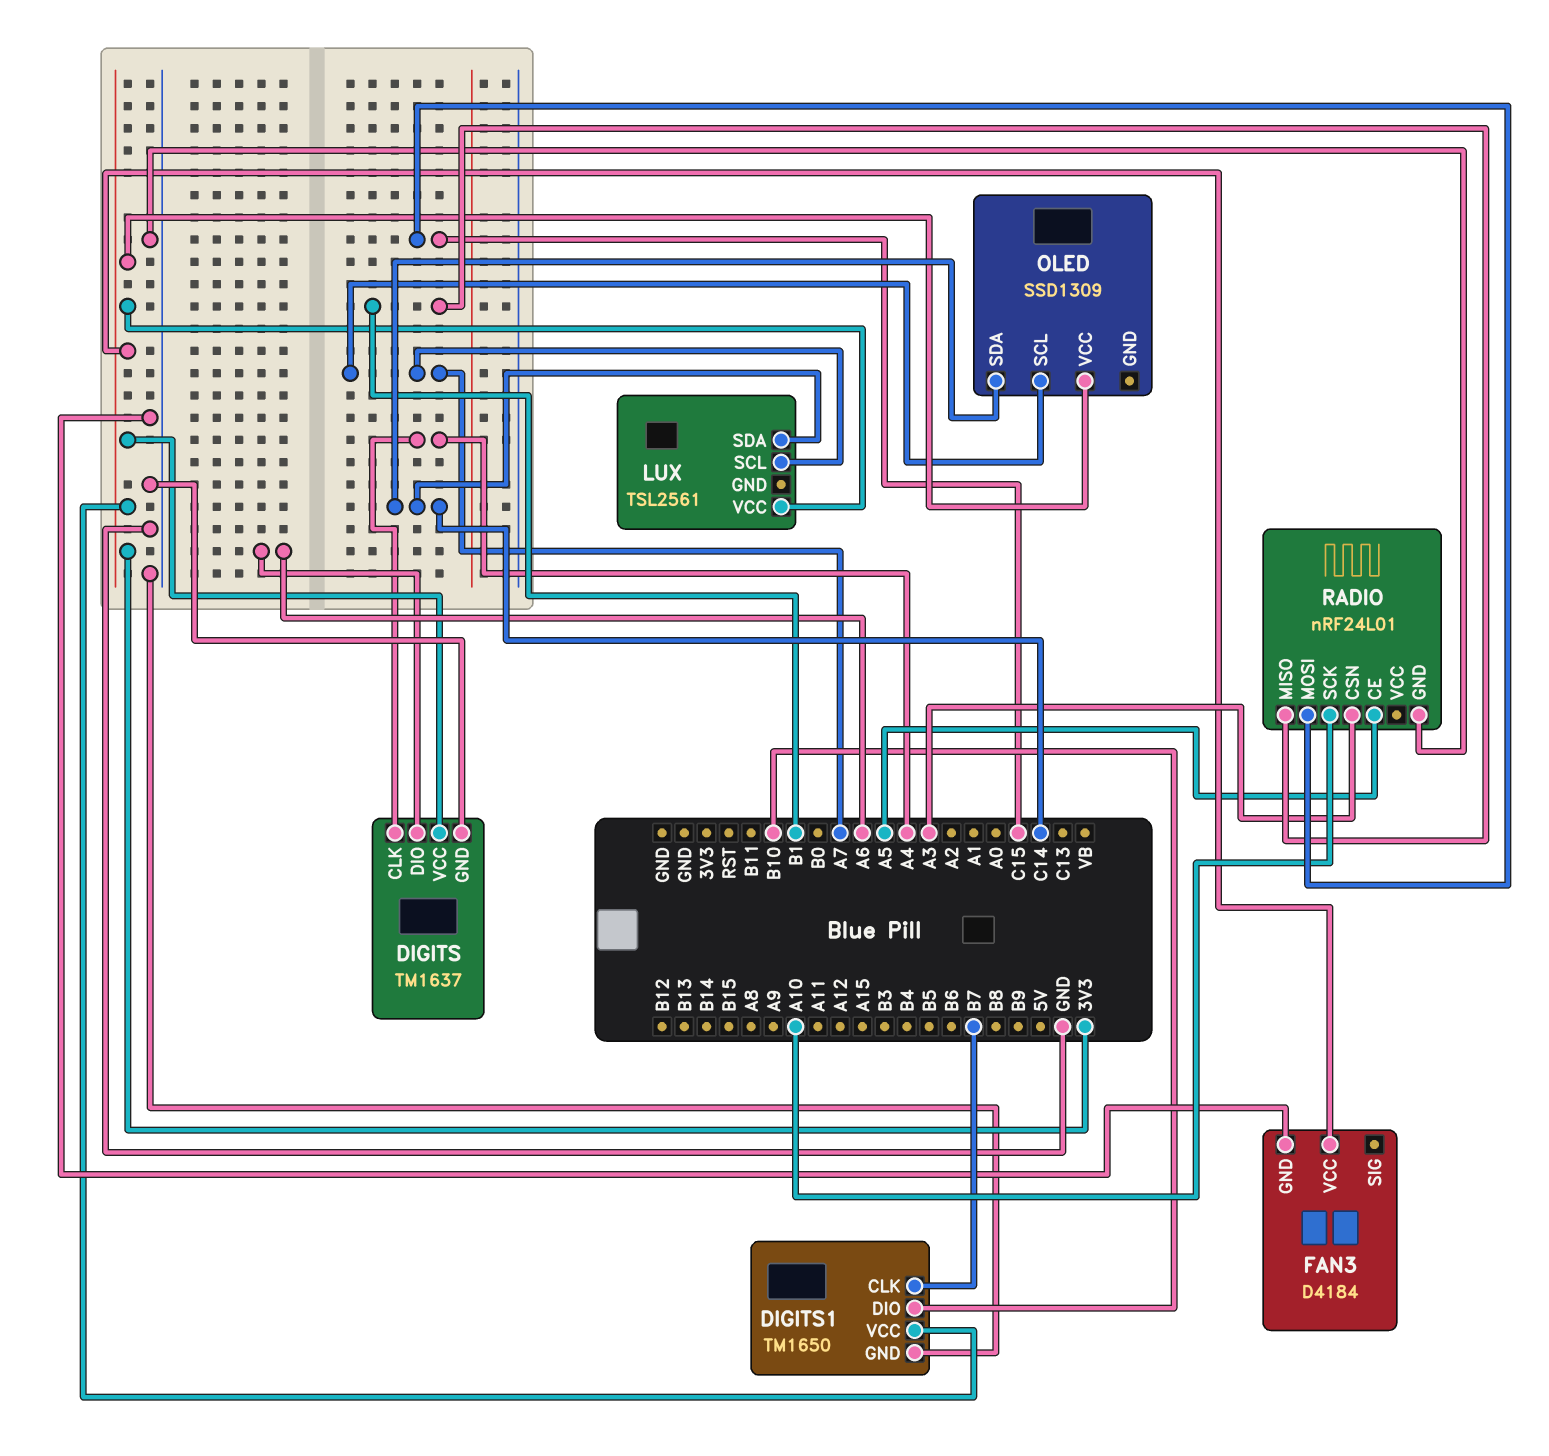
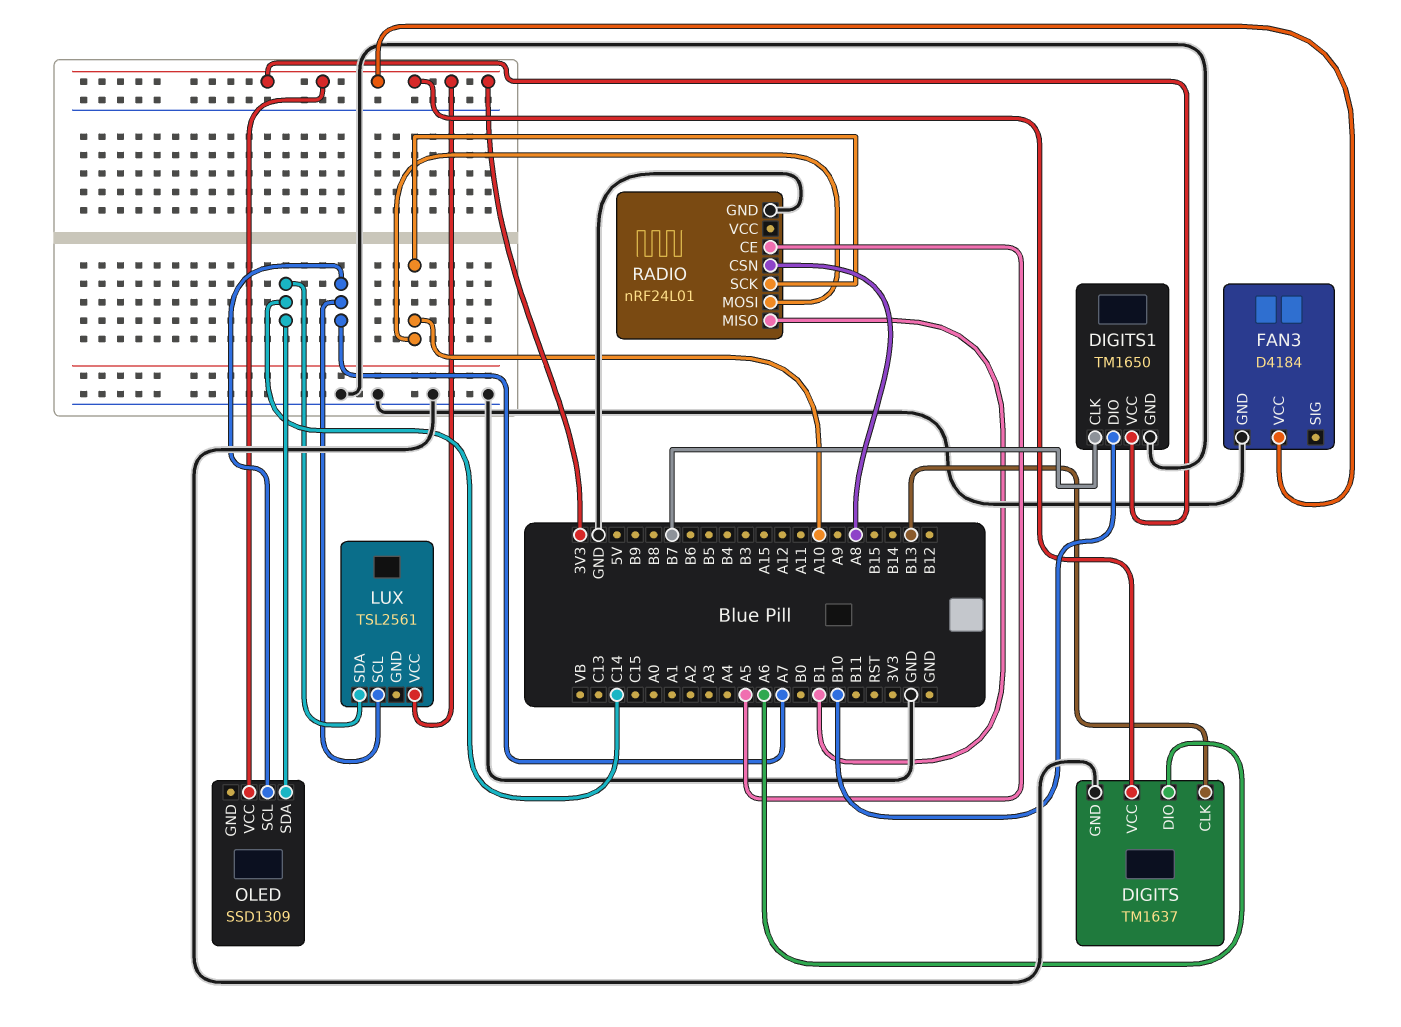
DIGITS pin CLK: A4 -> B13
RADIO pin CSN: A3 -> A8
RADIO pin MOSI: C15 -> A10

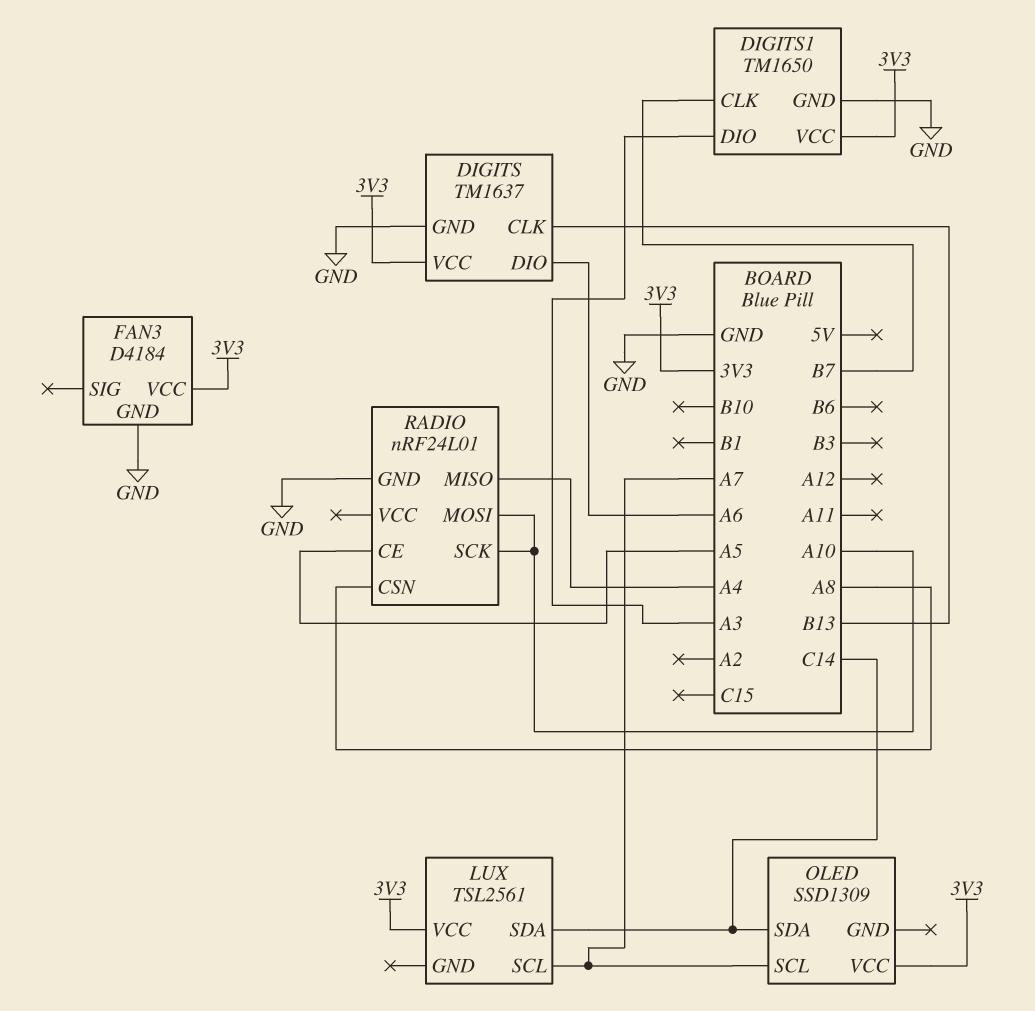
DIGITS1 pin DIO: B10 -> A3
RADIO pin MISO: B1 -> A4

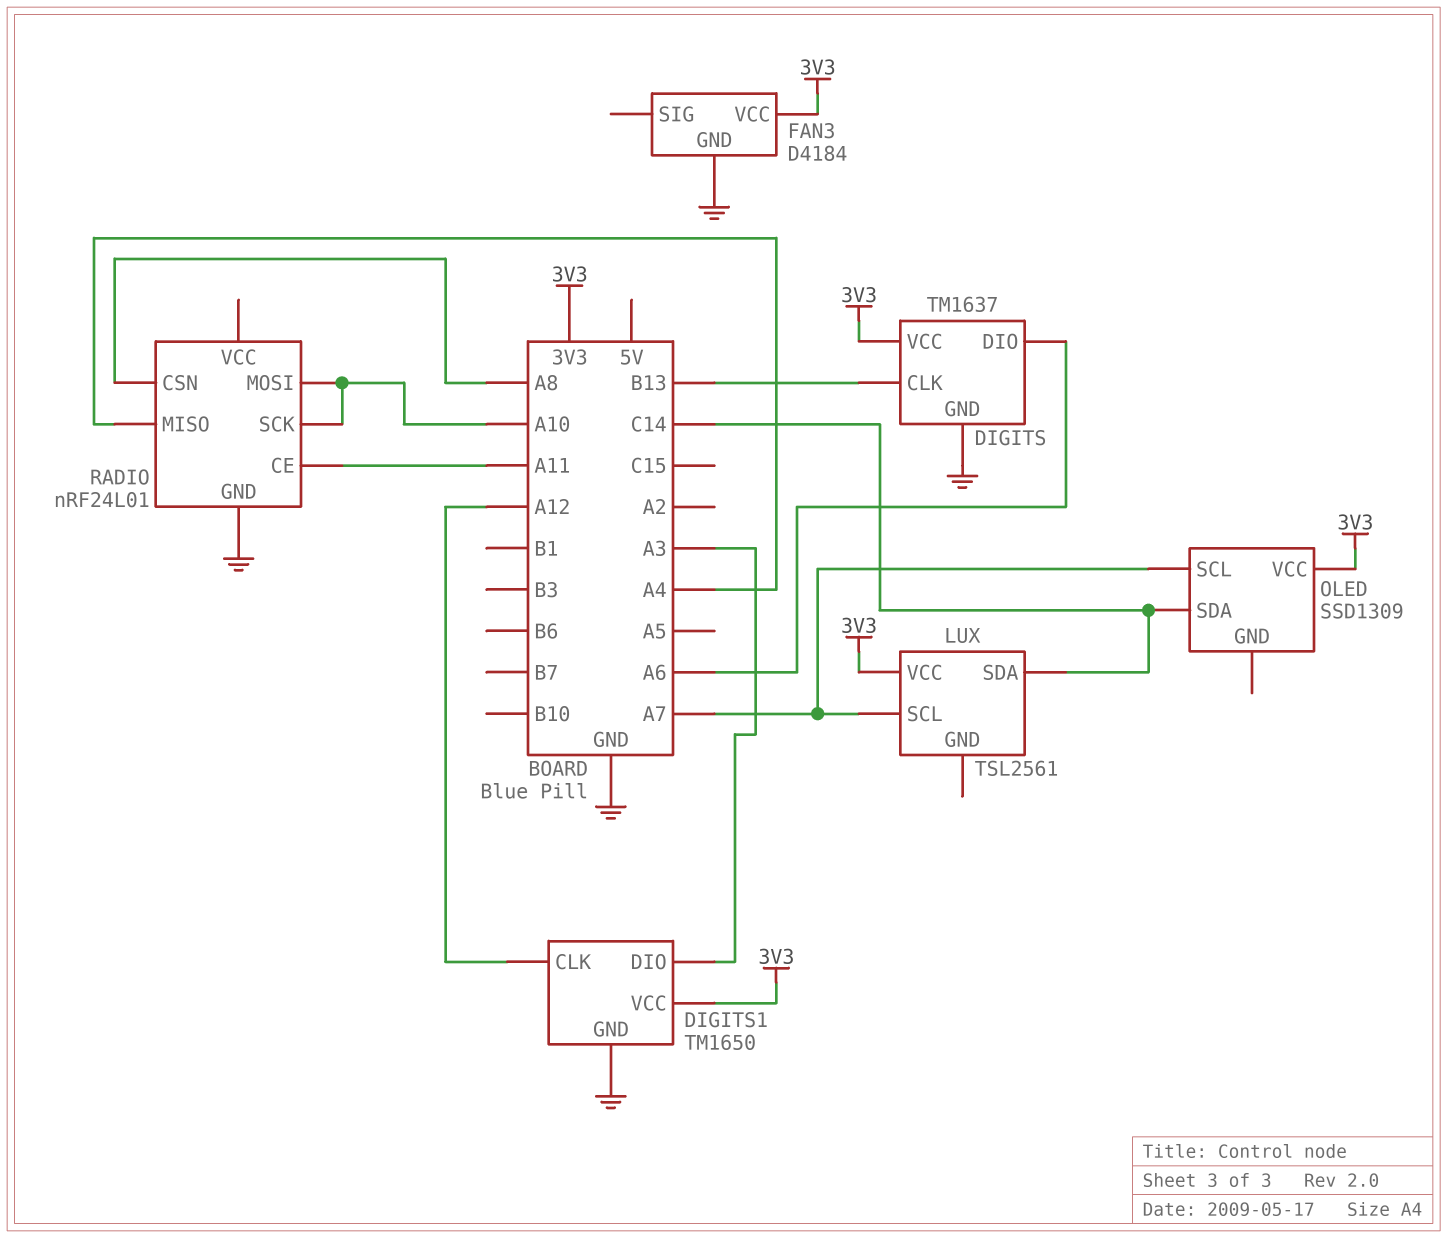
DIGITS1 pin CLK: B7 -> A12
RADIO pin CE: A5 -> A11

